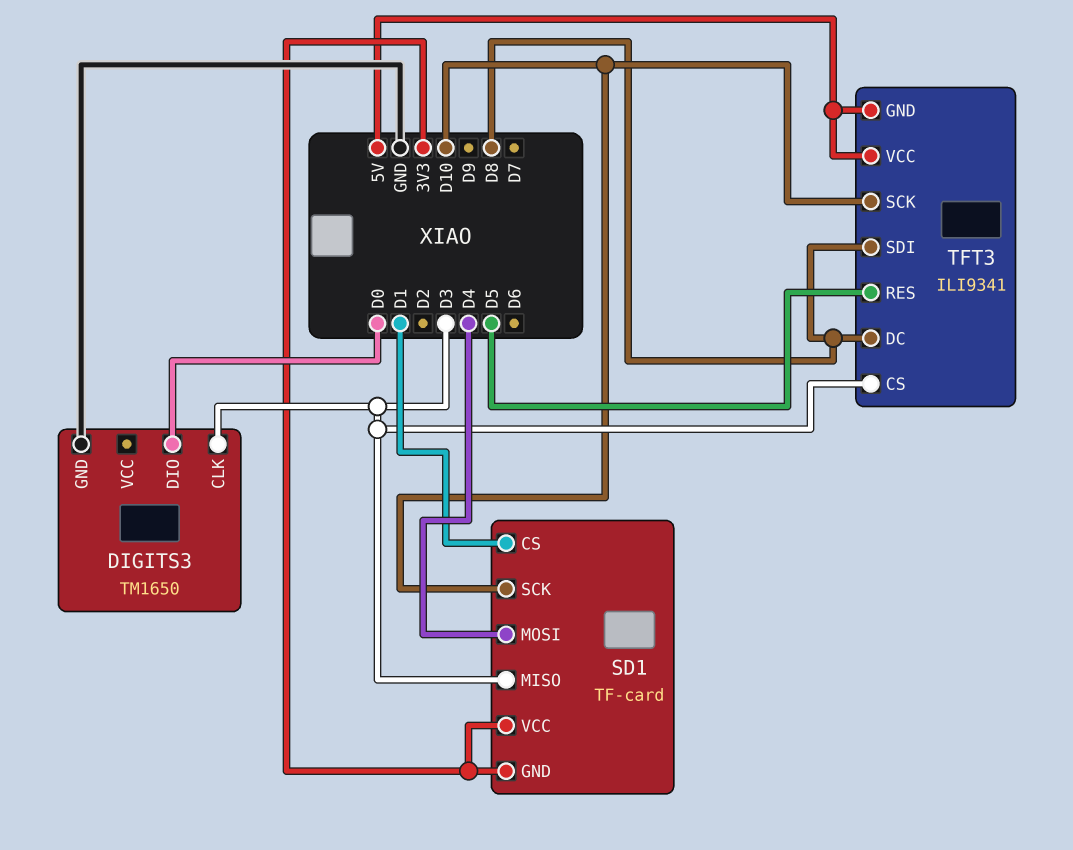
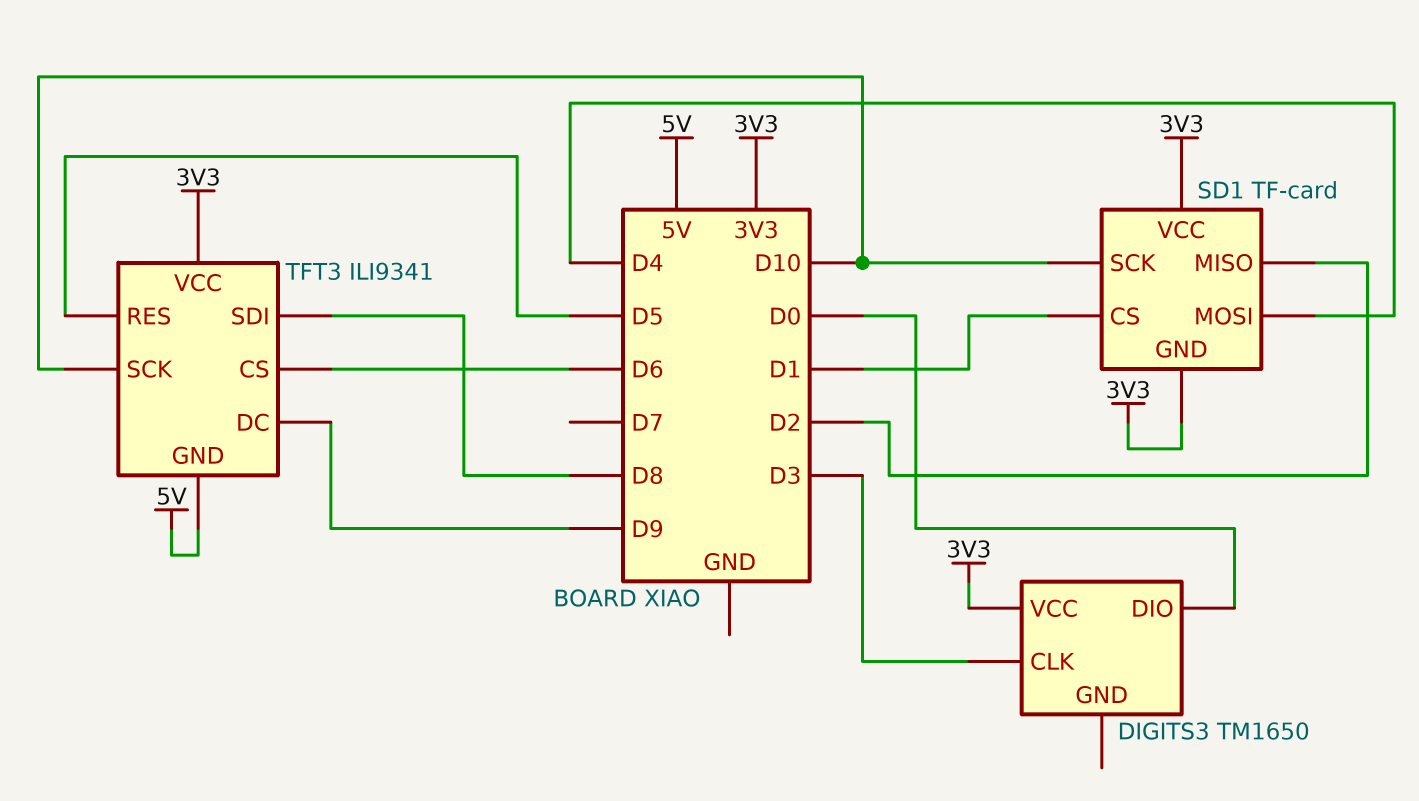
DIGITS3 pin GND: GND -> none
DIGITS3 pin VCC: none -> 3V3
SD1 pin MISO: D3 -> D2
TFT3 pin CS: D3 -> D6
TFT3 pin DC: D8 -> D9
TFT3 pin VCC: 5V -> 3V3

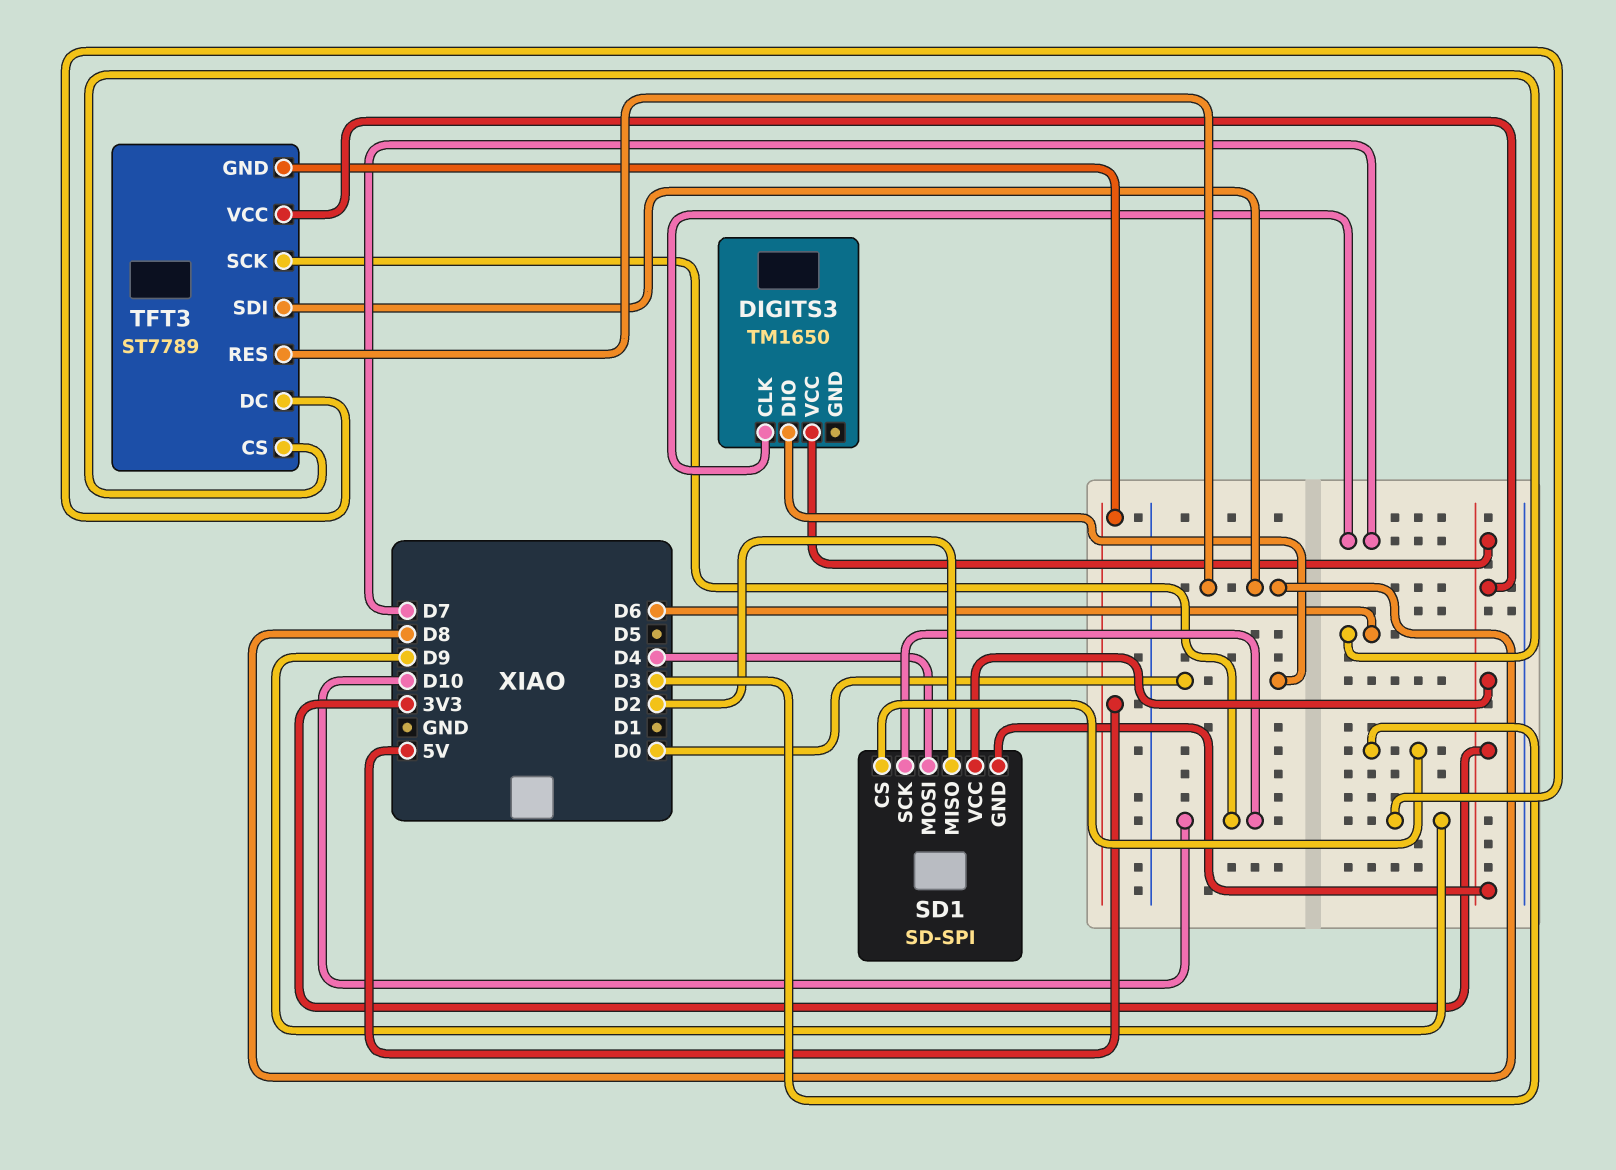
DIGITS3 pin CLK: D3 -> D7
SD1: TF-card -> SD-SPI
SD1 pin CS: D1 -> D3
TFT3: ILI9341 -> ST7789
TFT3 pin RES: D5 -> D8

